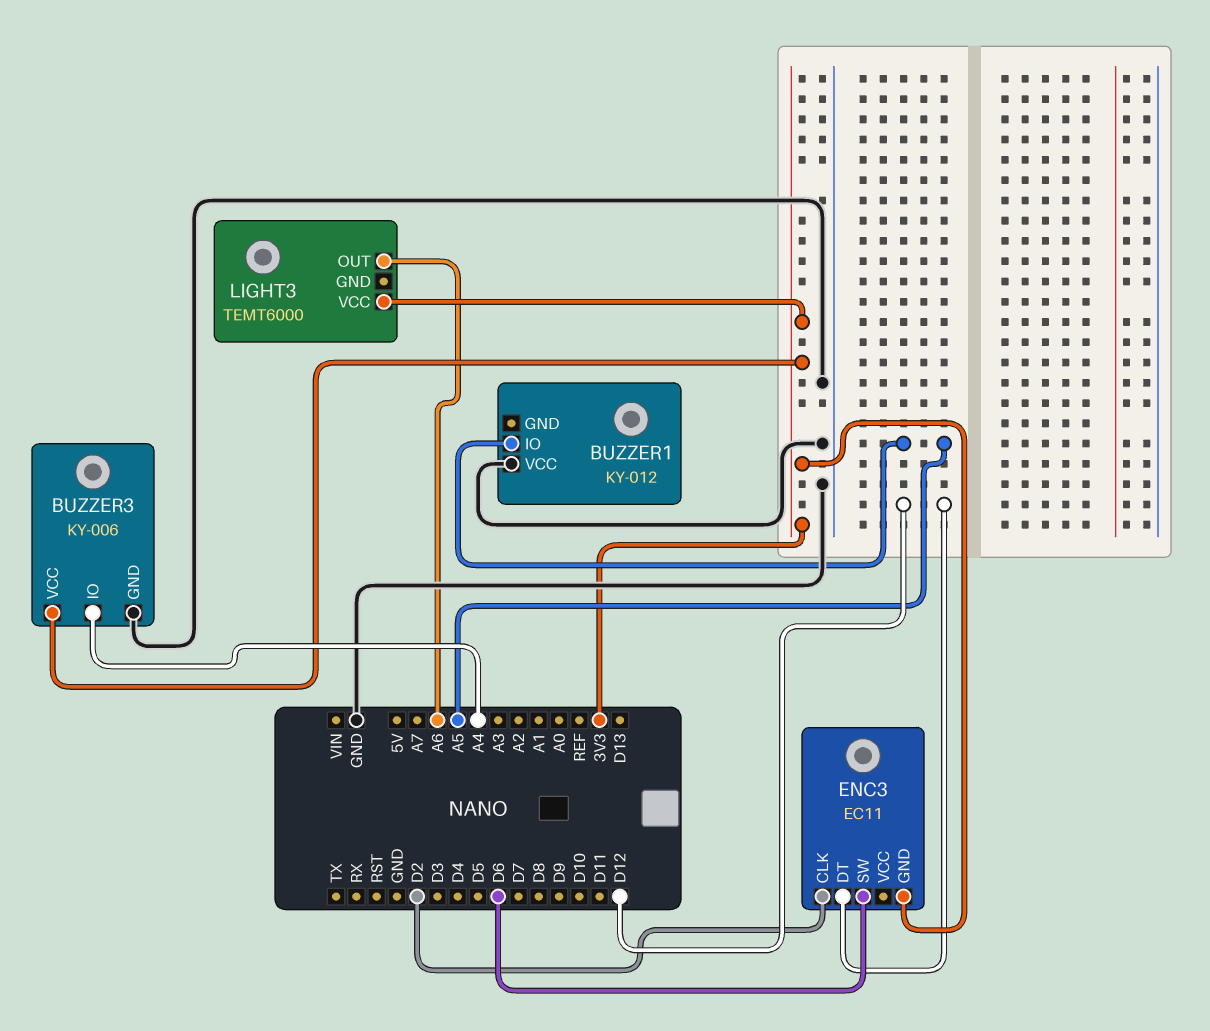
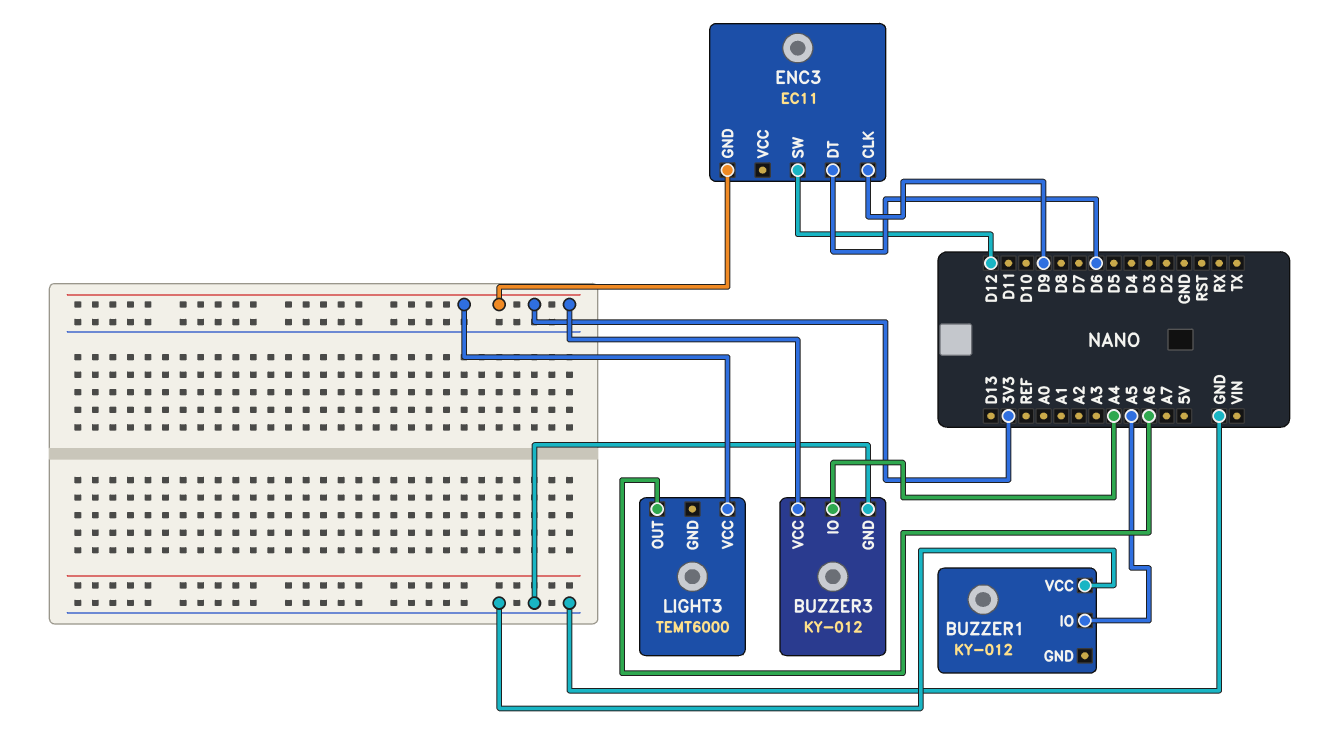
BUZZER3: KY-006 -> KY-012
ENC3 pin CLK: D2 -> D9
ENC3 pin DT: D12 -> D6
ENC3 pin SW: D6 -> D12

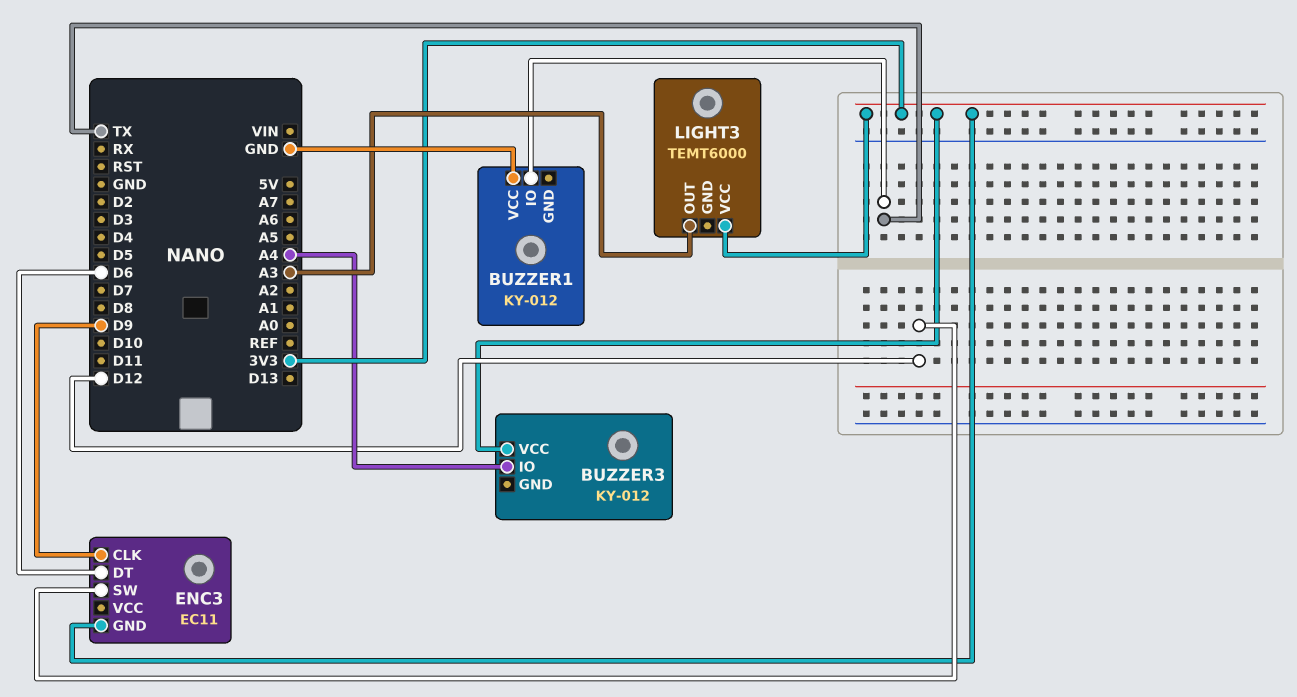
BUZZER1 pin IO: A5 -> TX
BUZZER3 pin GND: GND -> none
LIGHT3 pin OUT: A6 -> A3

